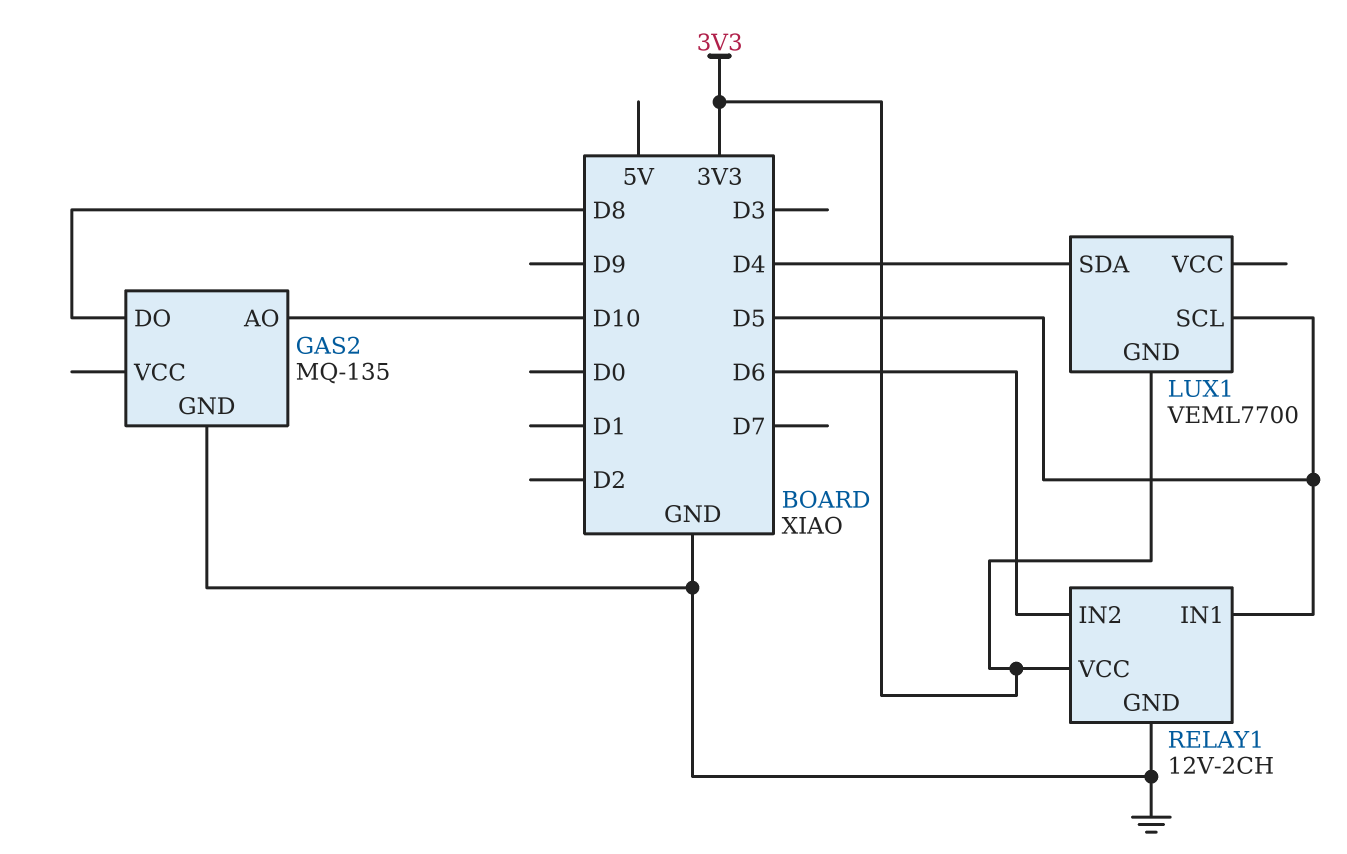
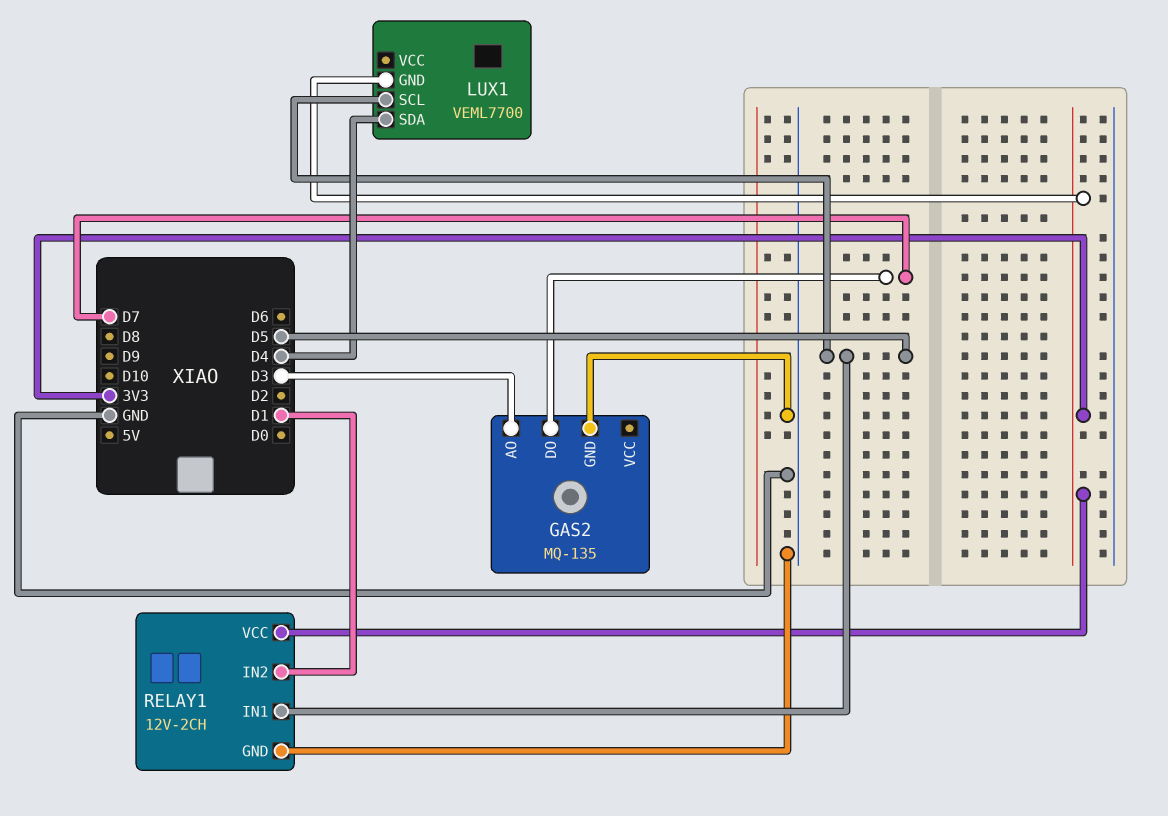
GAS2 pin AO: D10 -> D3
GAS2 pin DO: D8 -> D7
RELAY1 pin IN2: D6 -> D1

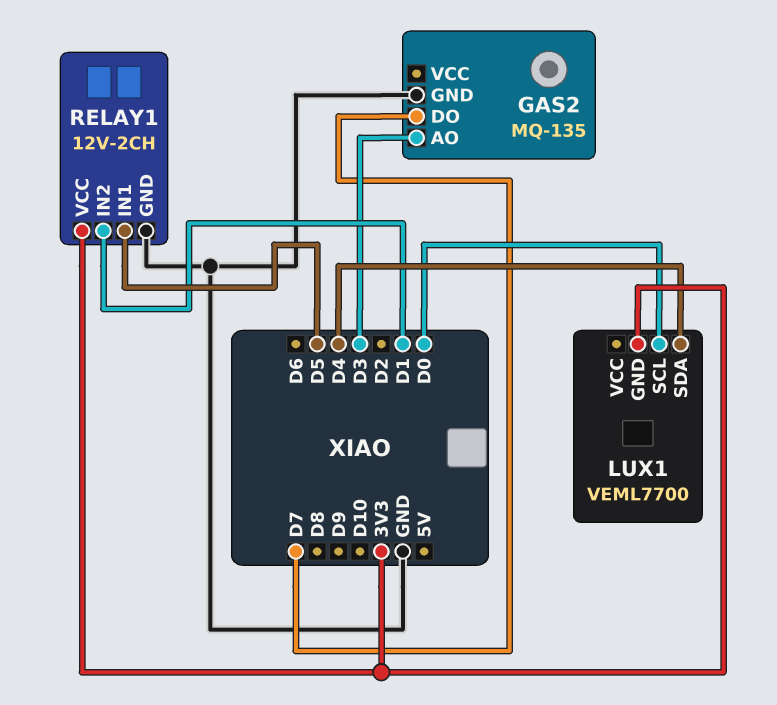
LUX1 pin SCL: D5 -> D0

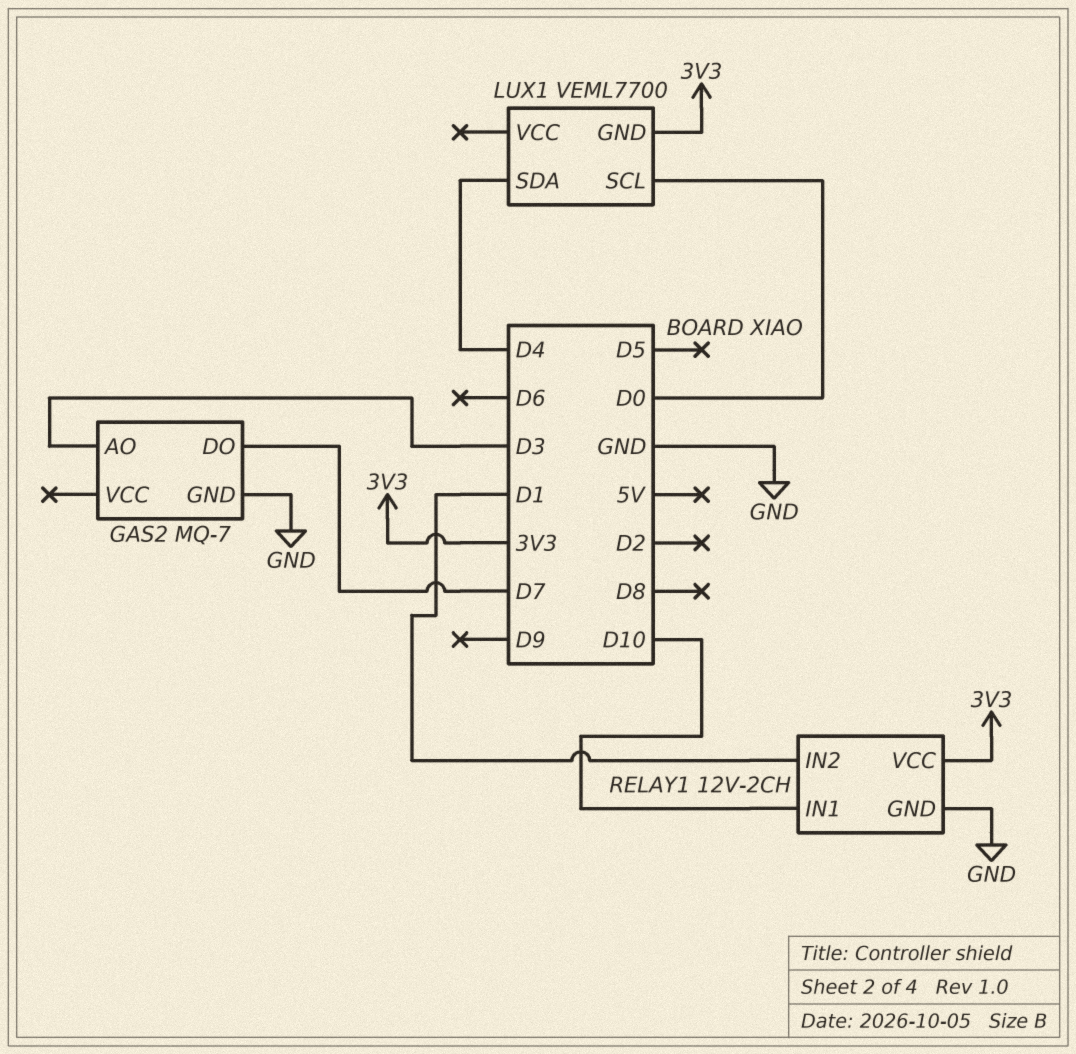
GAS2: MQ-135 -> MQ-7
RELAY1 pin IN1: D5 -> D10

